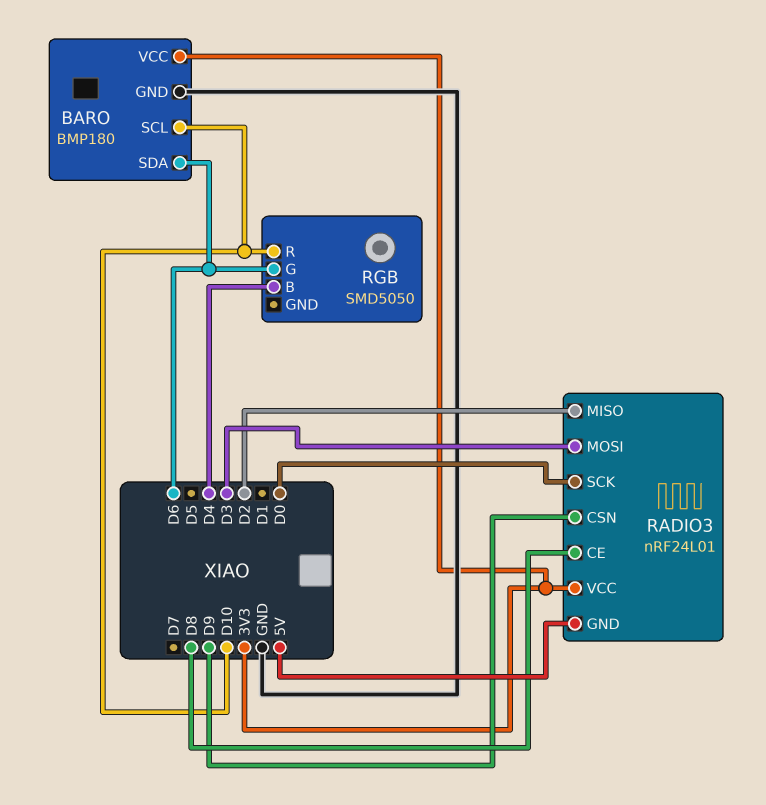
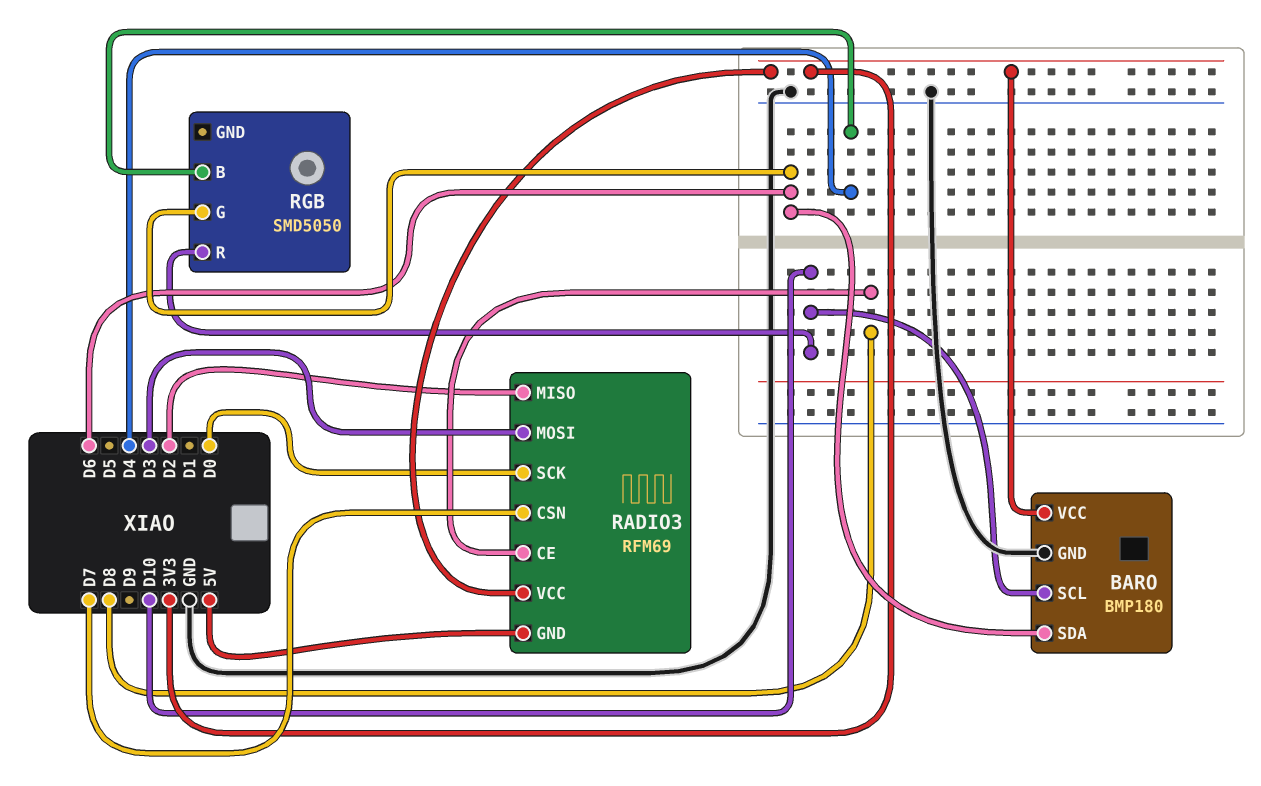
RADIO3: nRF24L01 -> RFM69
RADIO3 pin CSN: D9 -> D7

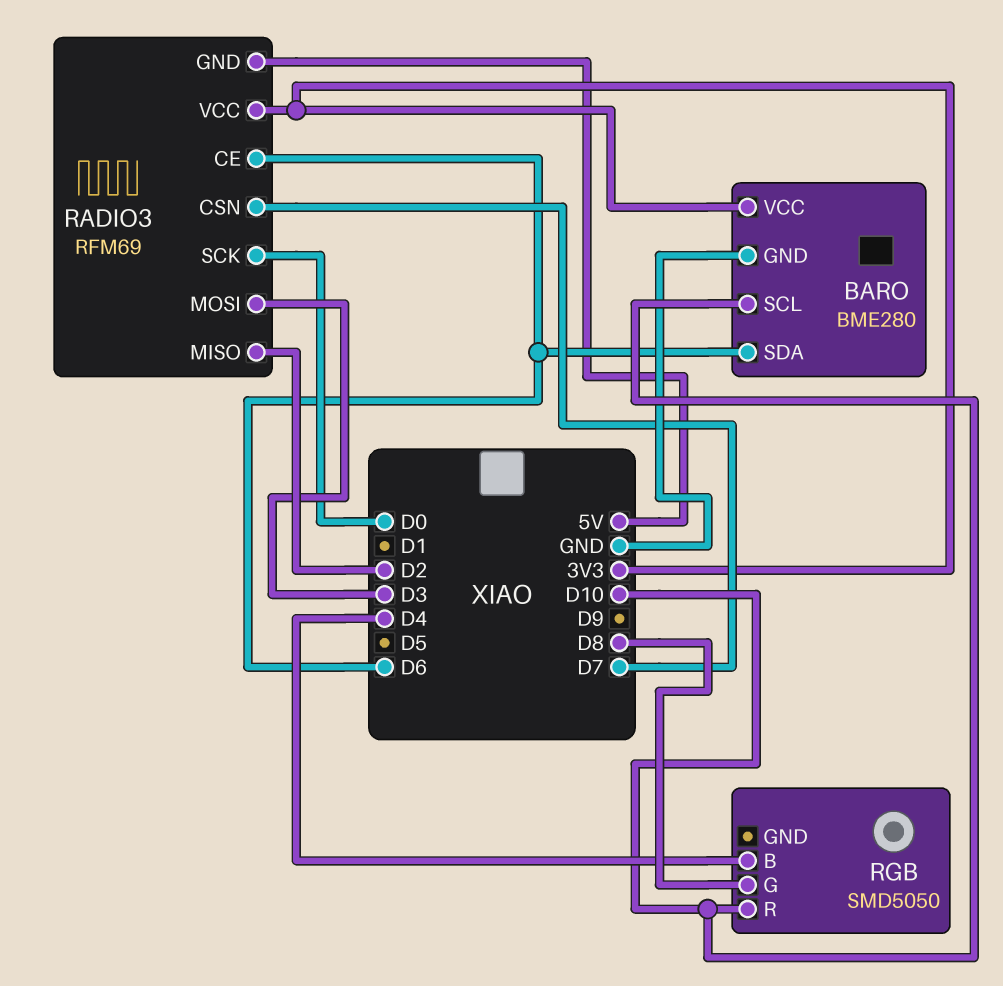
BARO: BMP180 -> BME280
RADIO3 pin CE: D8 -> D6
RGB pin G: D6 -> D8

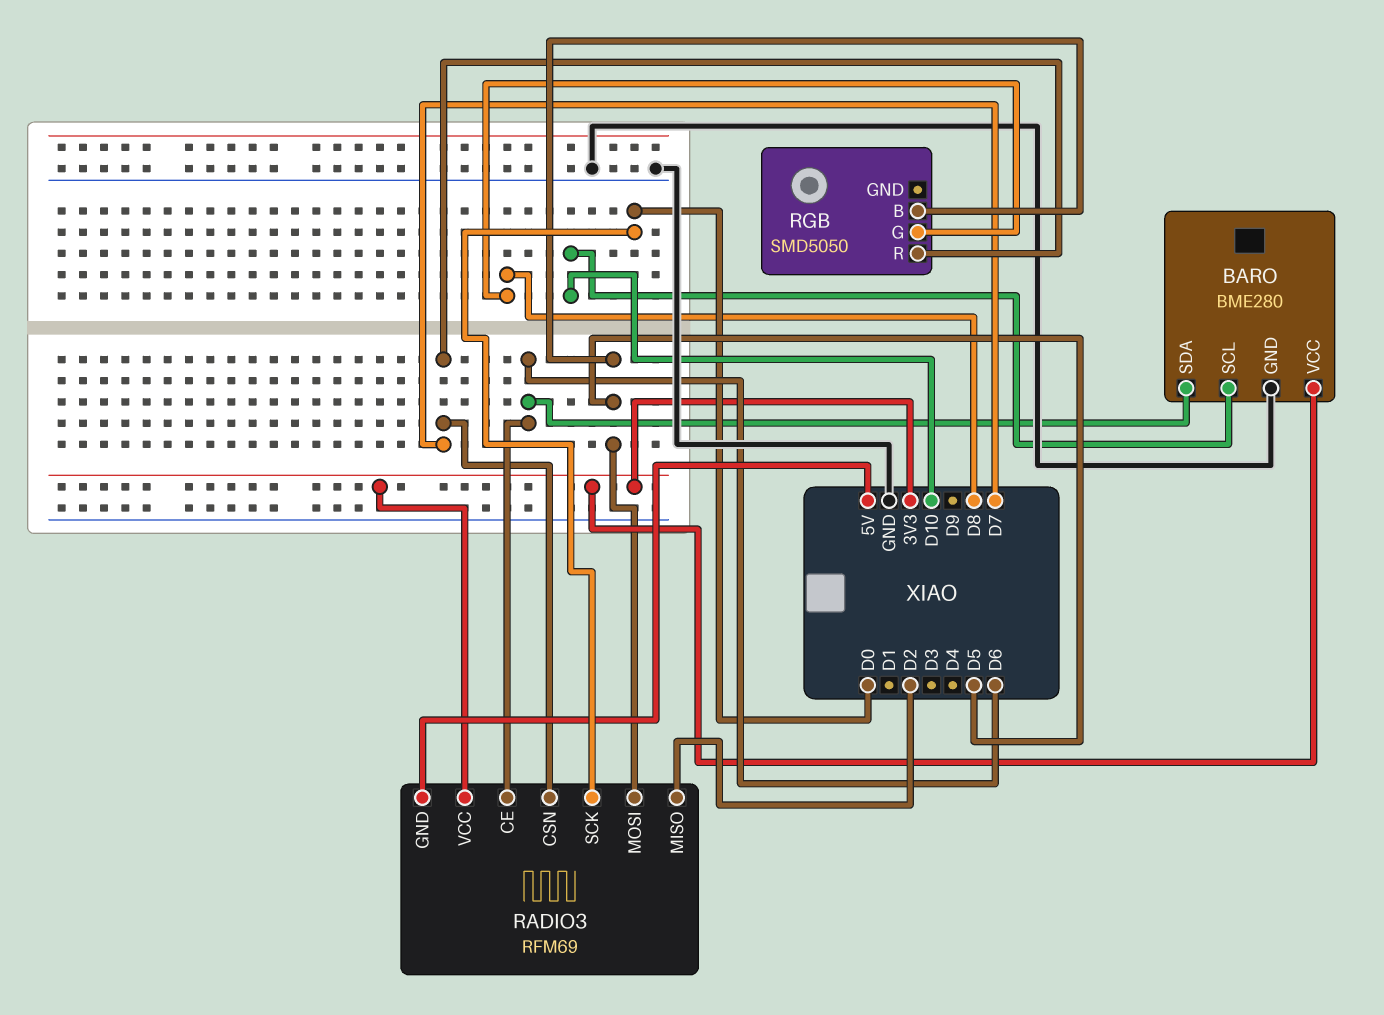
RADIO3 pin MOSI: D3 -> D5
RGB pin B: D4 -> D5
RGB pin R: D10 -> D7

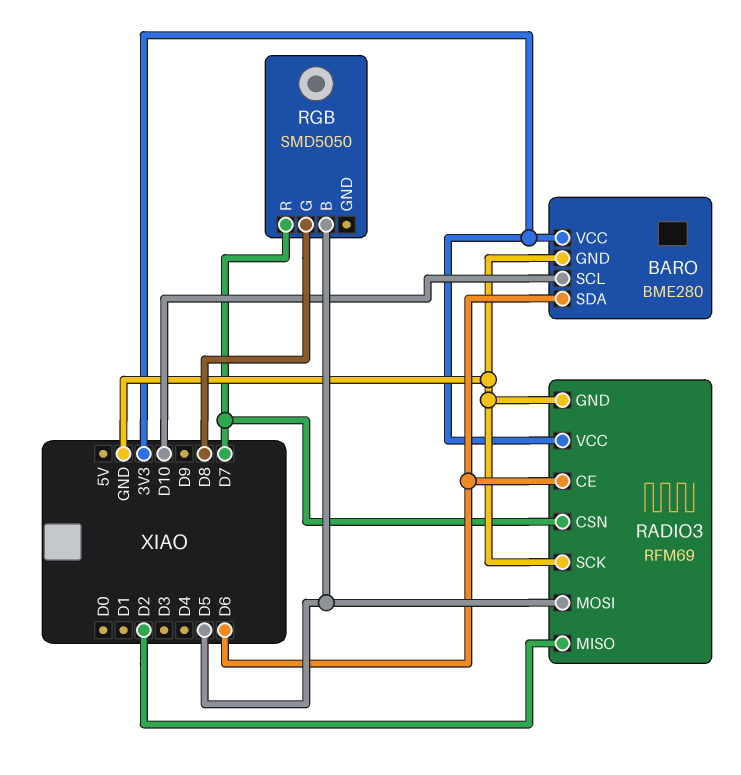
RADIO3 pin GND: 5V -> GND
RADIO3 pin SCK: D0 -> GND

